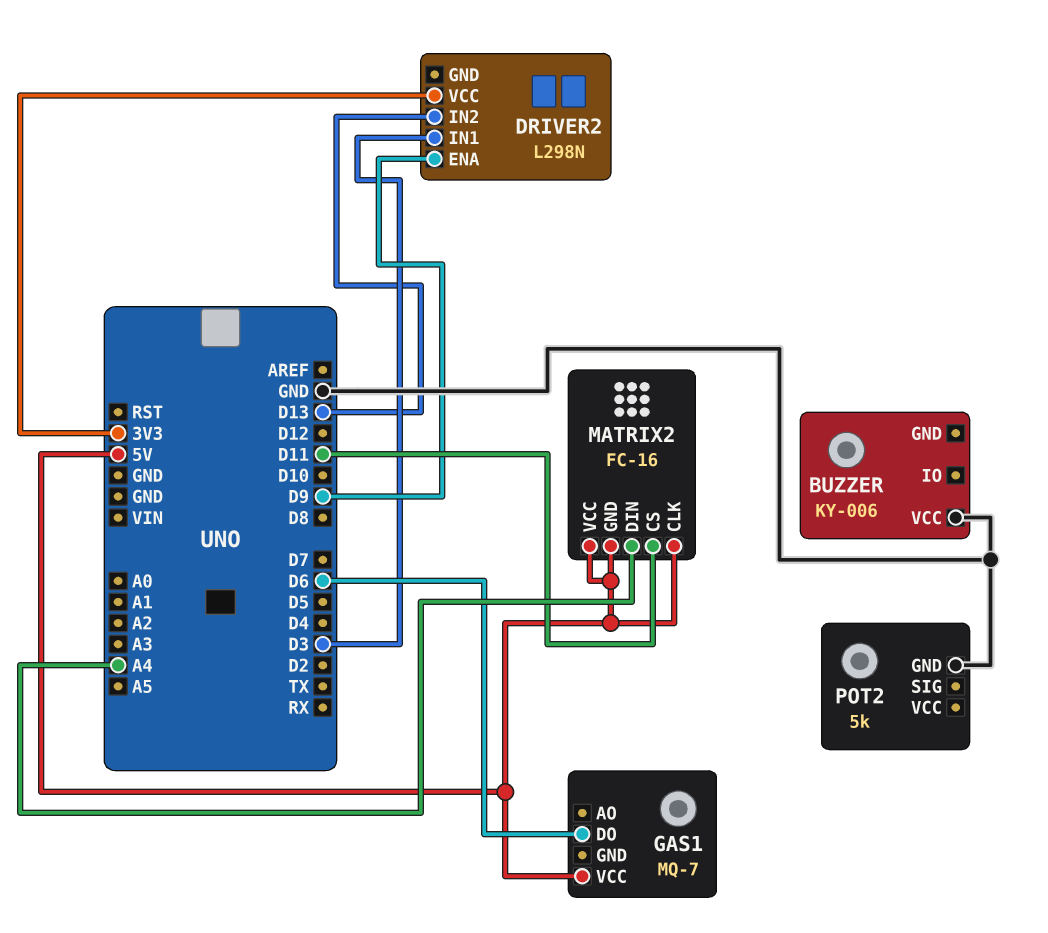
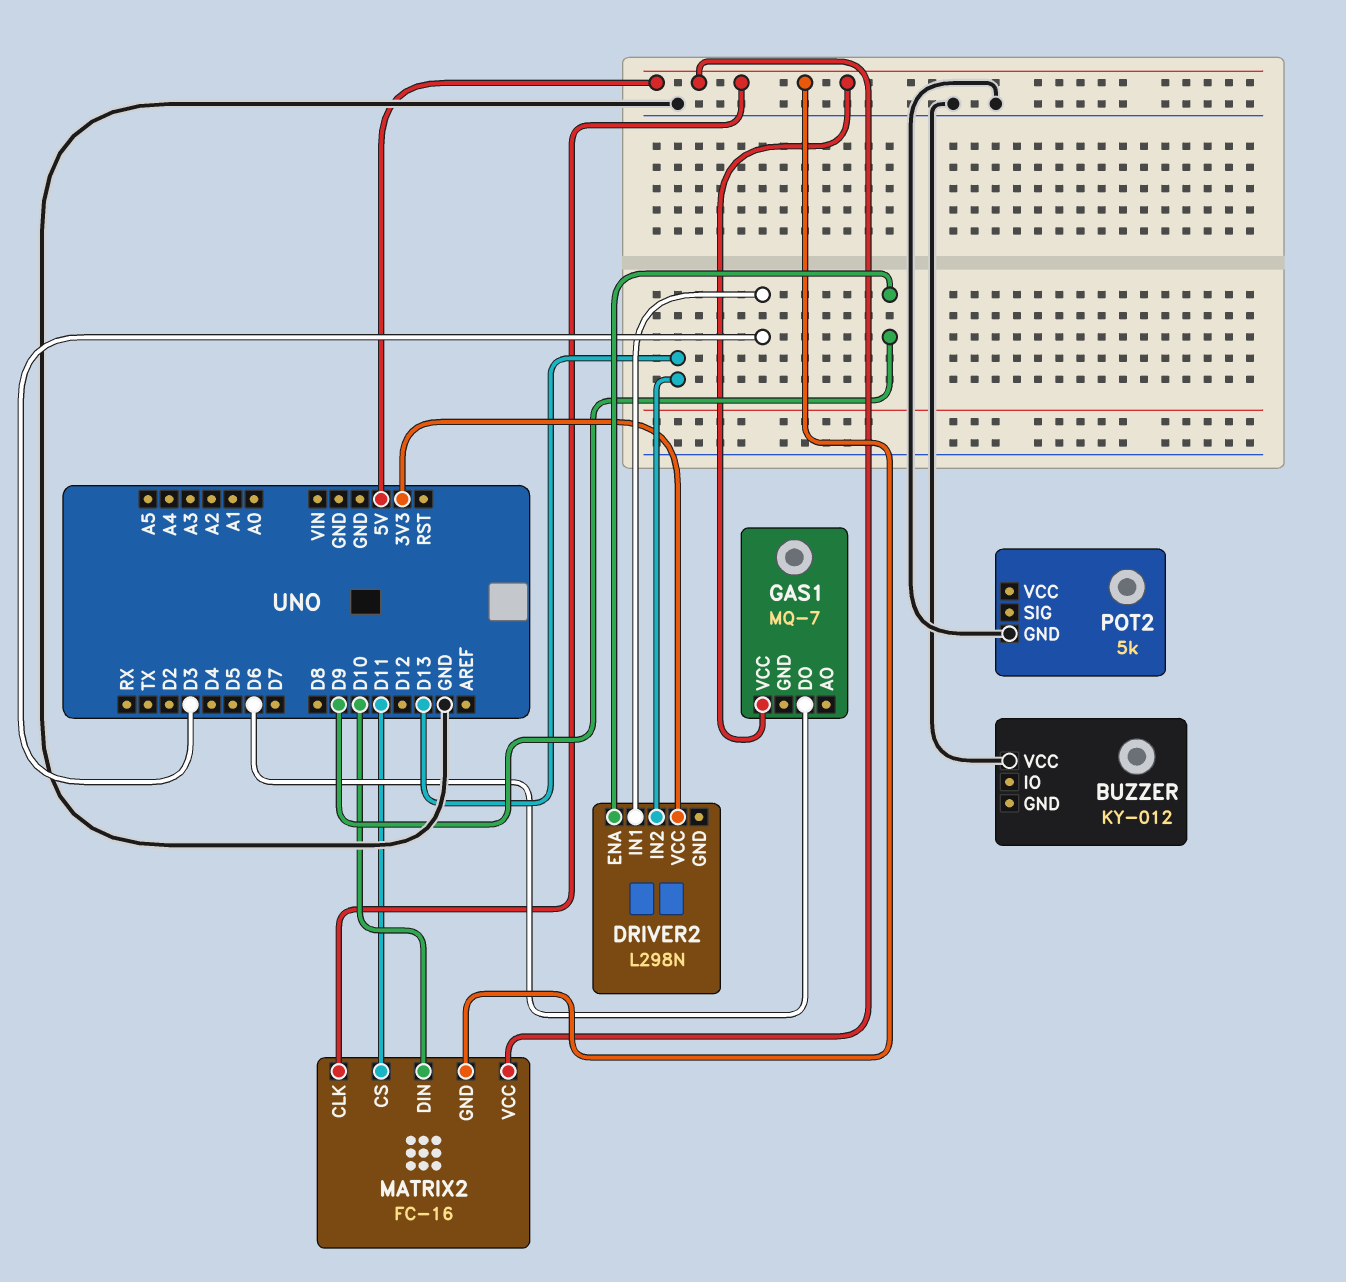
BUZZER: KY-006 -> KY-012
MATRIX2 pin DIN: A4 -> D10

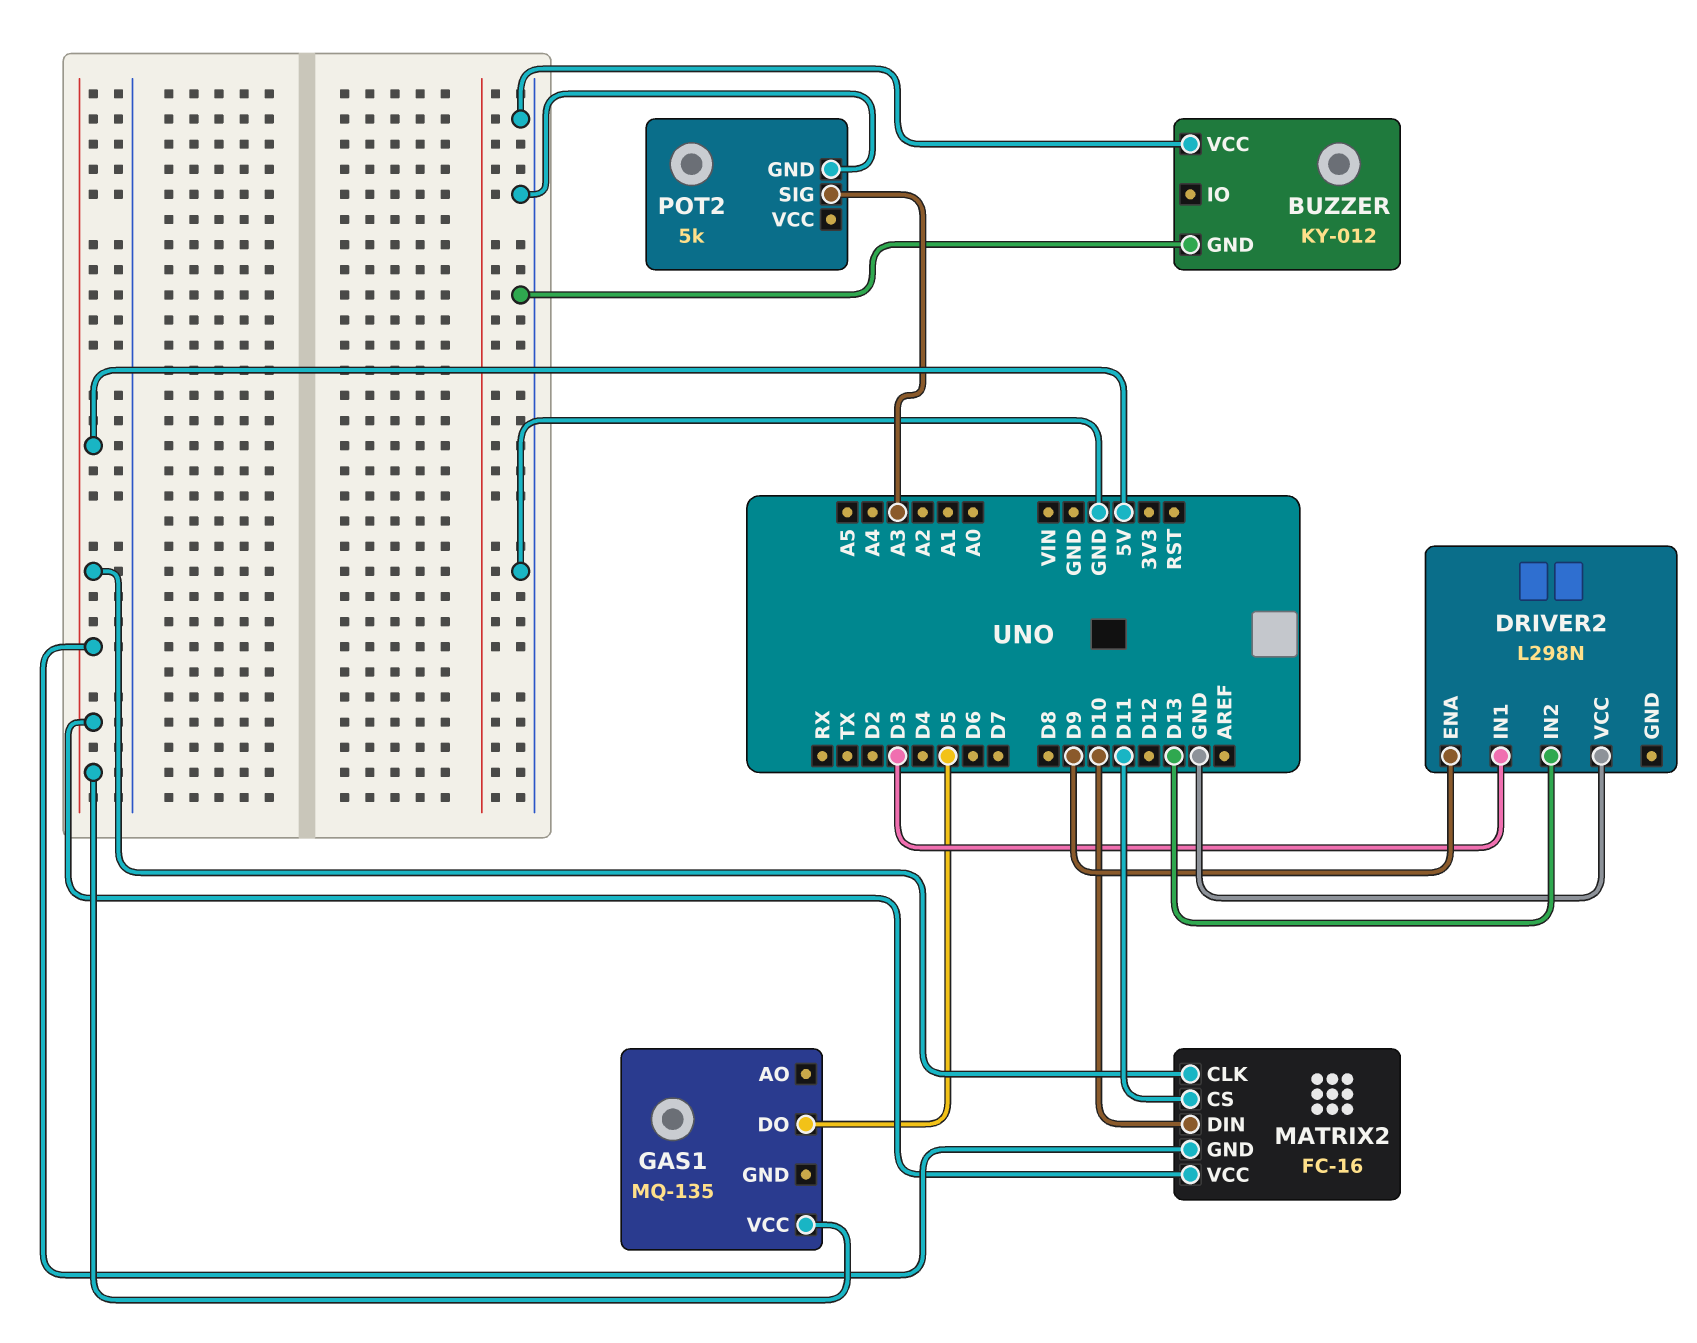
BUZZER pin GND: none -> GND
DRIVER2 pin VCC: 3V3 -> GND
GAS1: MQ-7 -> MQ-135
GAS1 pin DO: D6 -> D5
POT2 pin SIG: none -> A3

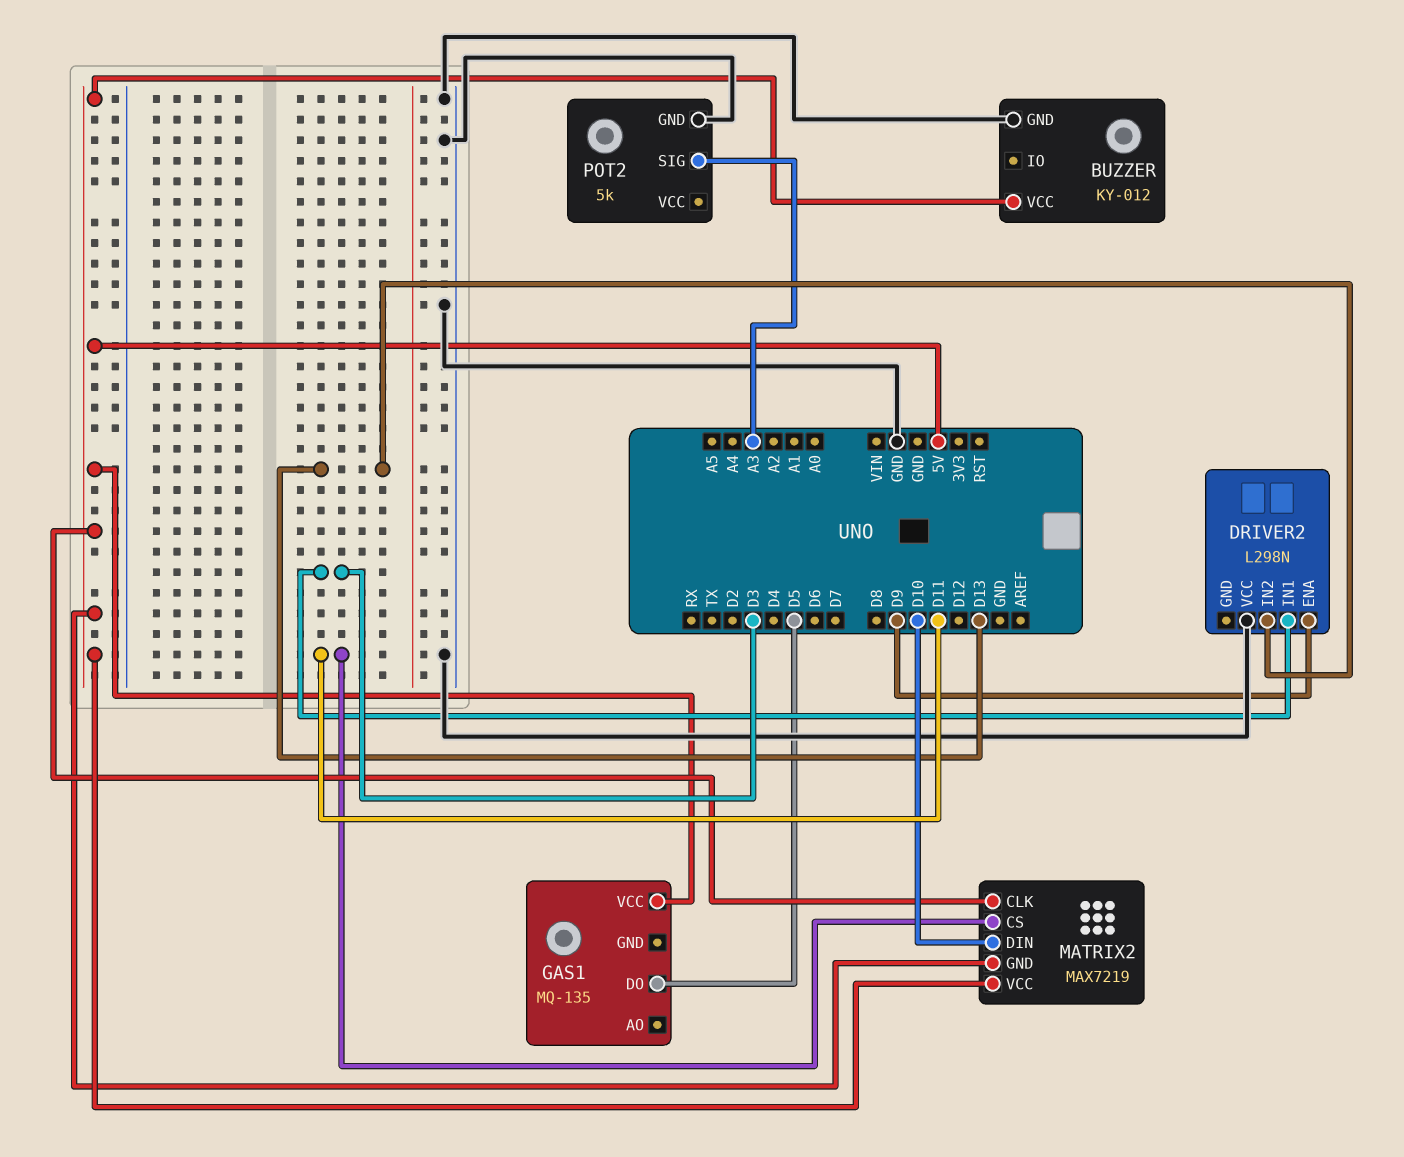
BUZZER pin VCC: GND -> 5V
MATRIX2: FC-16 -> MAX7219

